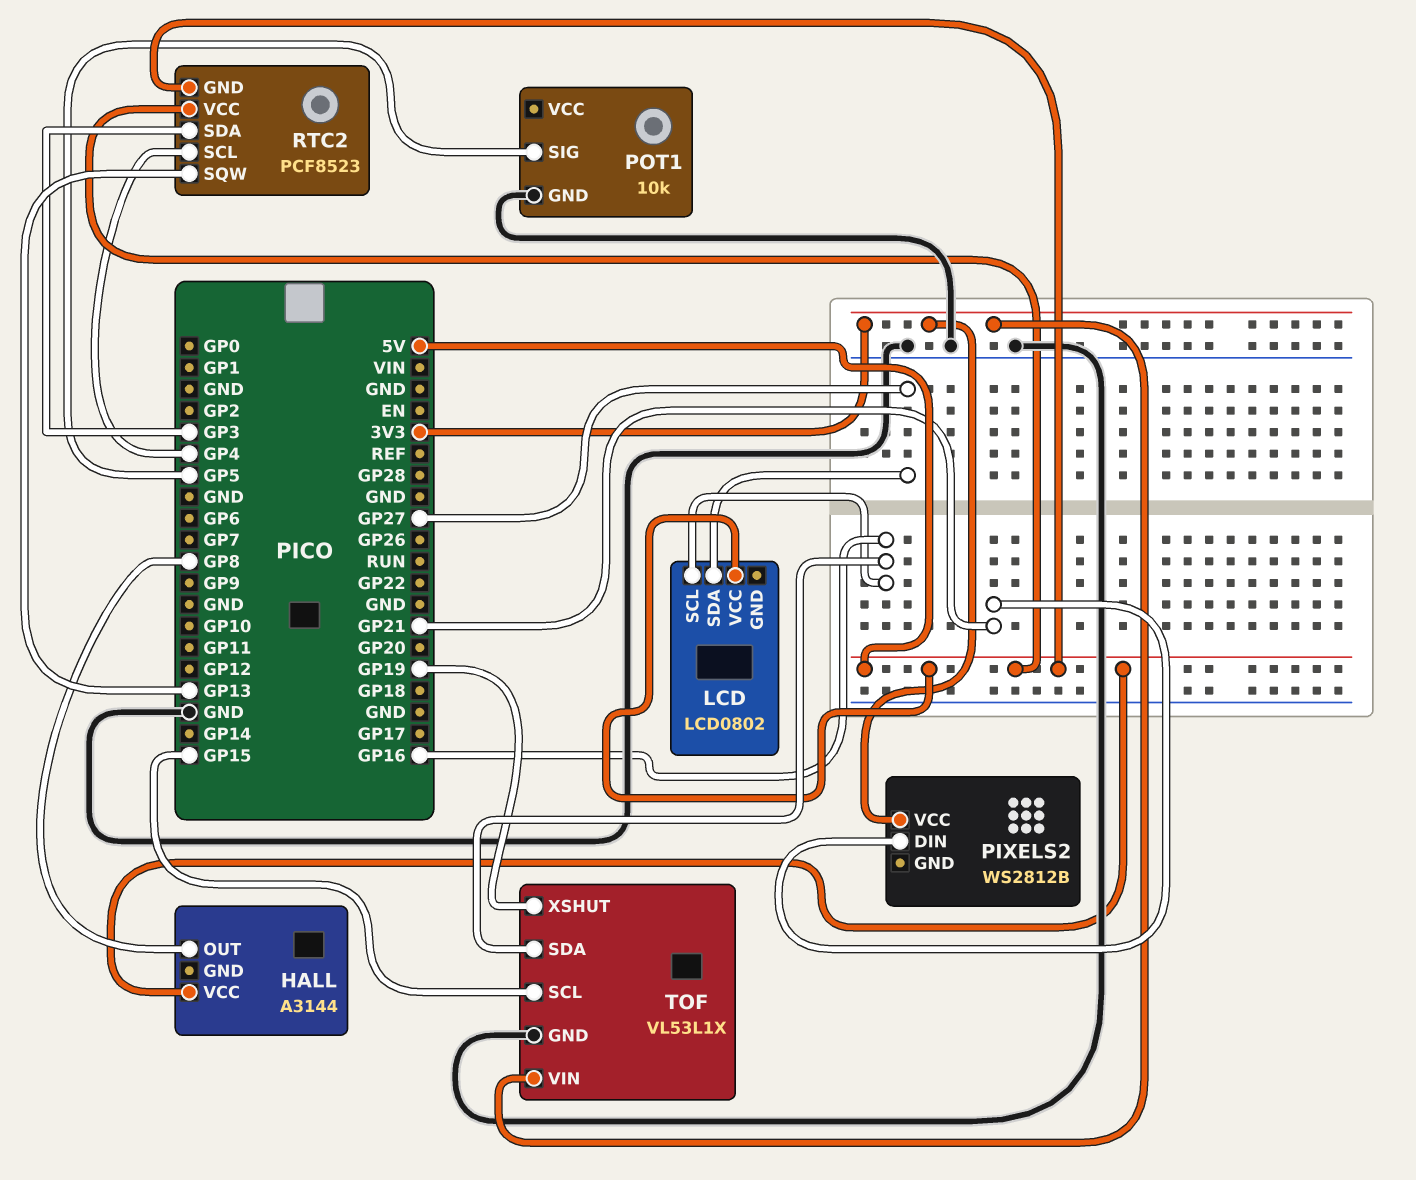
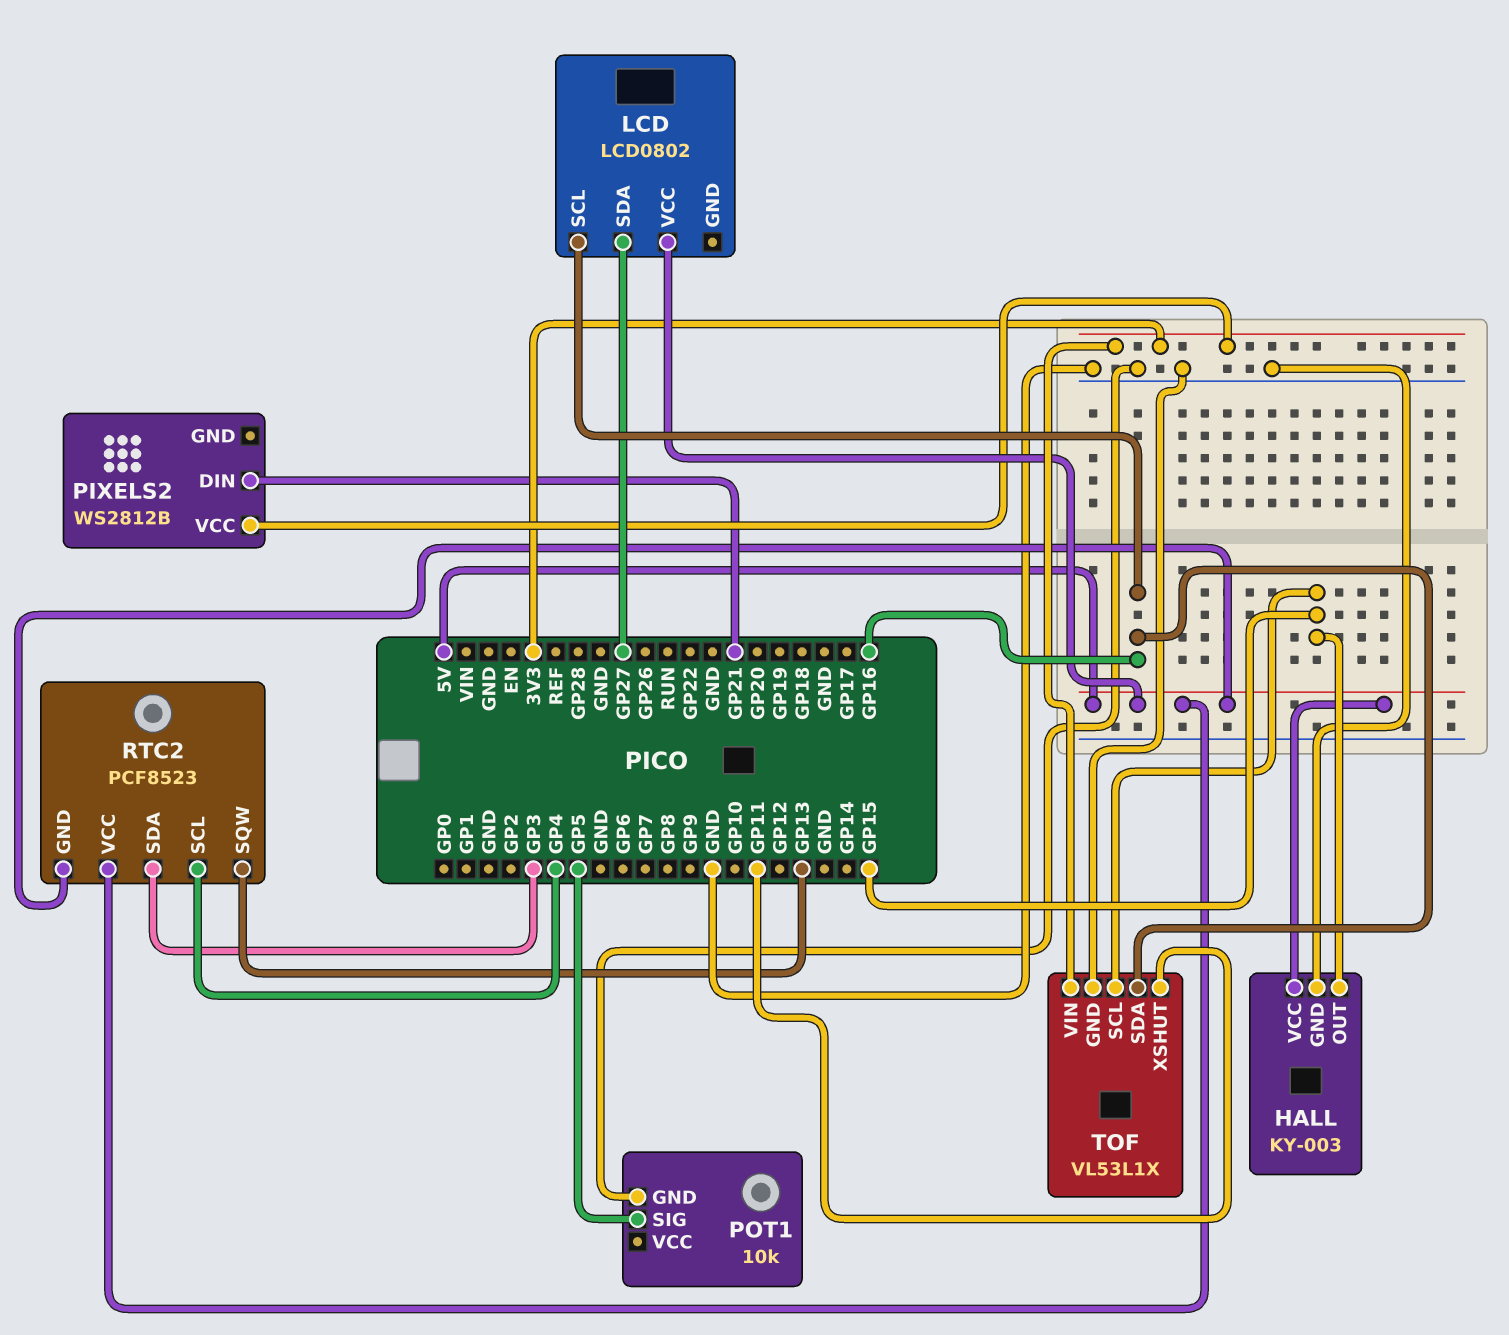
HALL: A3144 -> KY-003
HALL pin GND: none -> GND
HALL pin OUT: GP8 -> GP15
TOF pin XSHUT: GP19 -> GP11

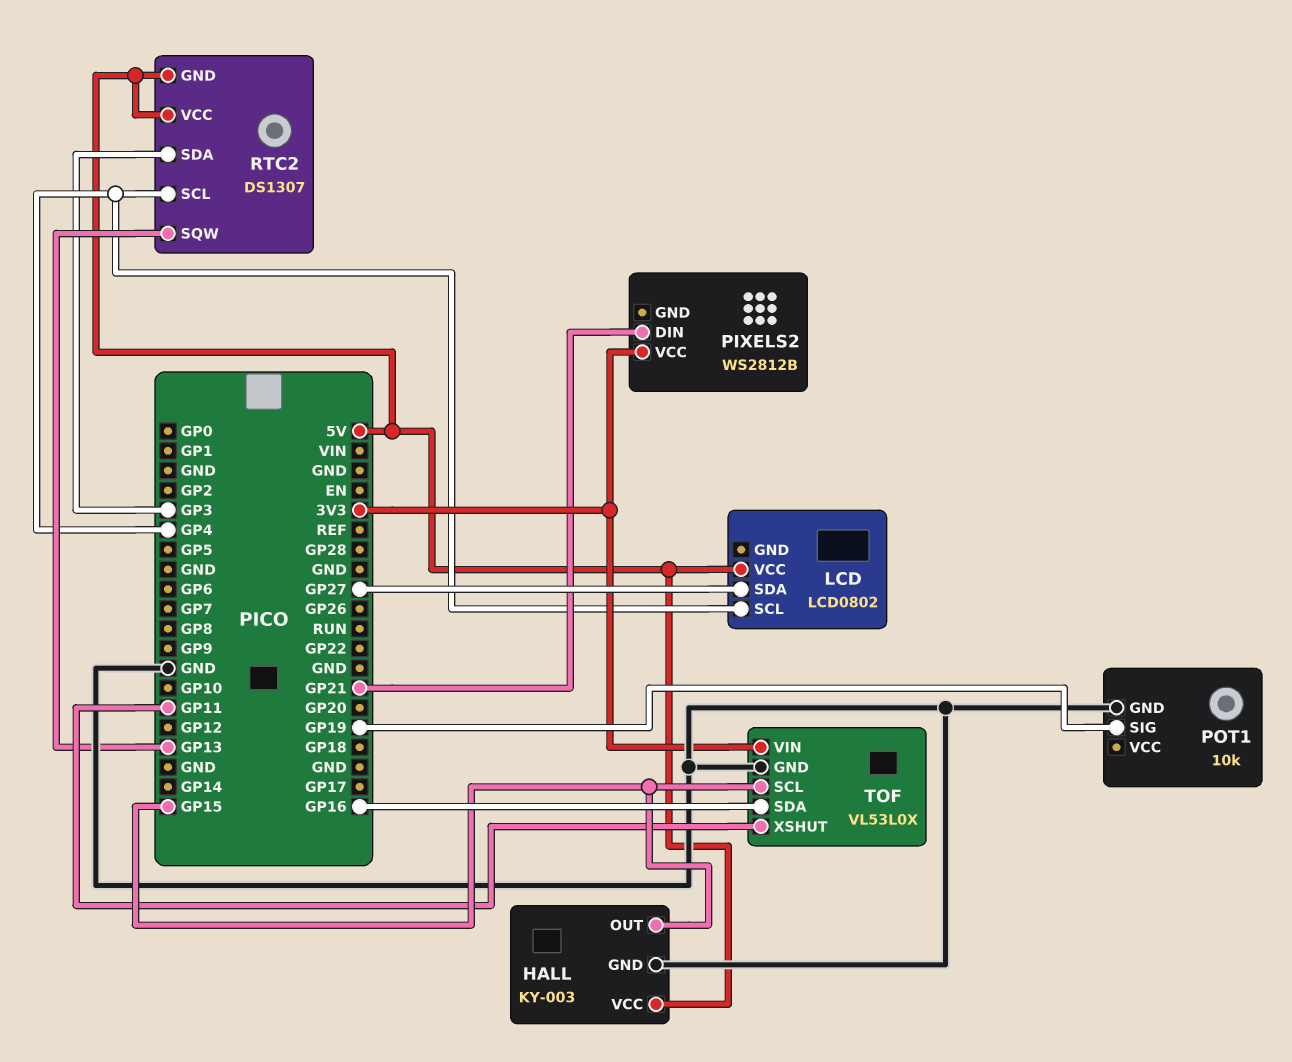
LCD pin SCL: GP16 -> GP4
POT1 pin SIG: GP5 -> GP19
RTC2: PCF8523 -> DS1307
TOF: VL53L1X -> VL53L0X

